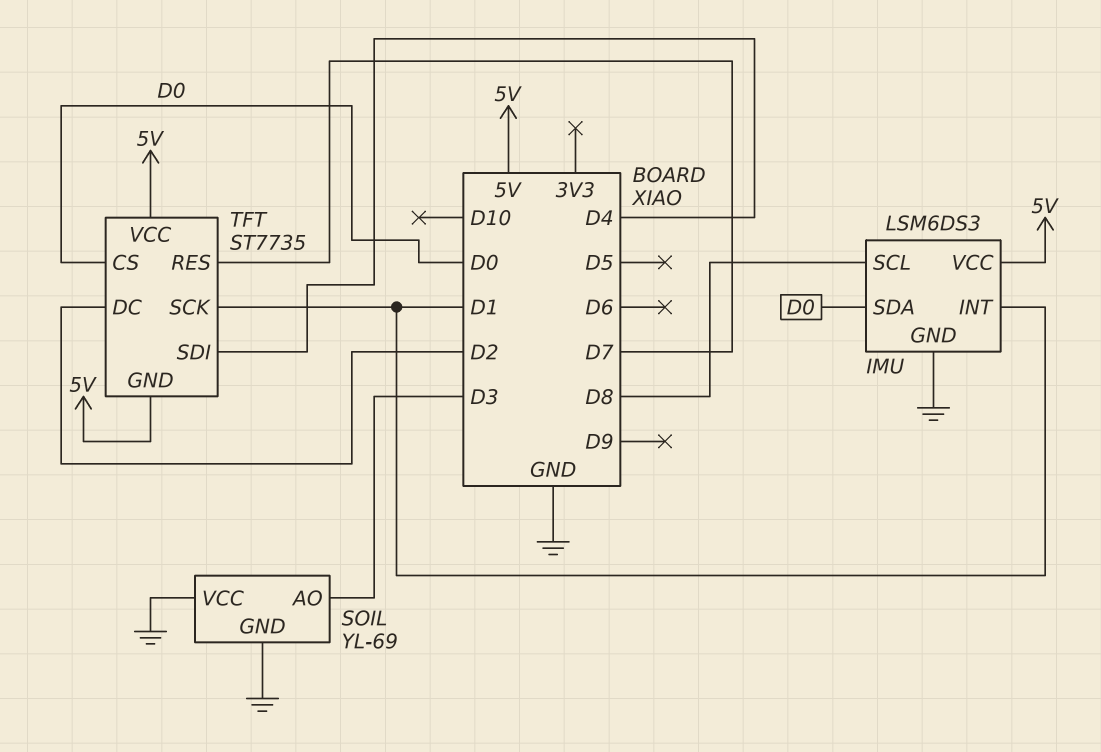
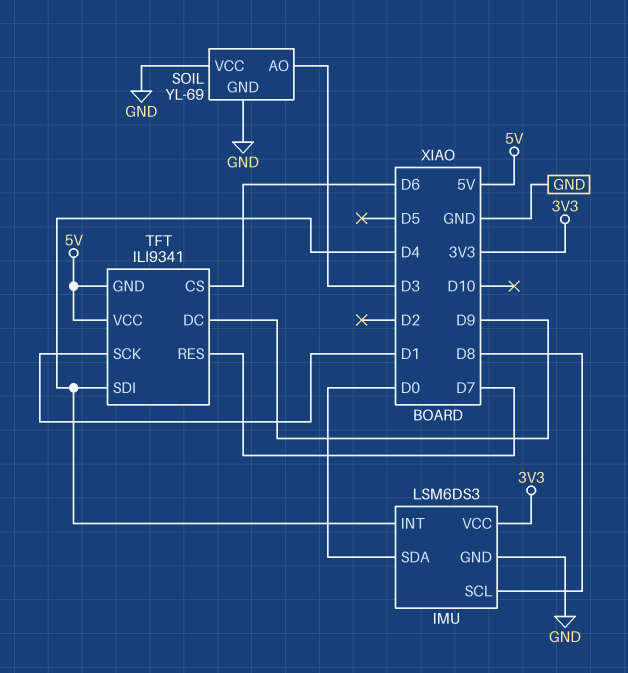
IMU pin INT: D1 -> D4
IMU pin VCC: 5V -> 3V3
TFT: ST7735 -> ILI9341
TFT pin CS: D0 -> D6
TFT pin DC: D2 -> D9

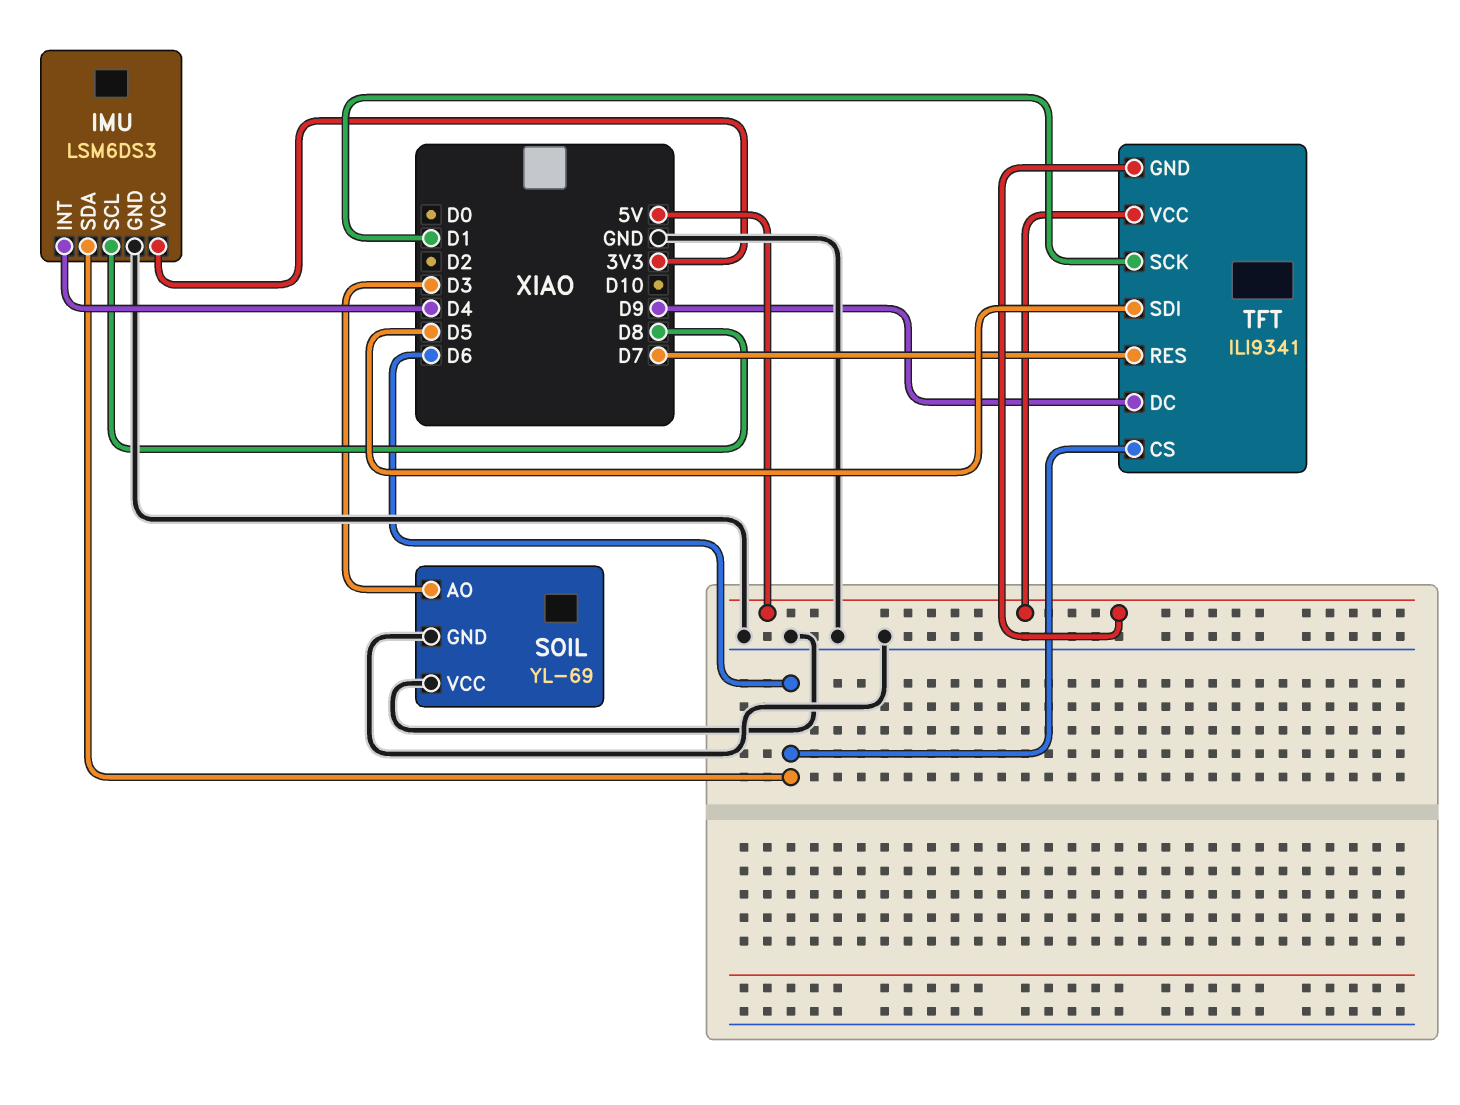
IMU pin SDA: D0 -> D6
TFT pin SDI: D4 -> D5

